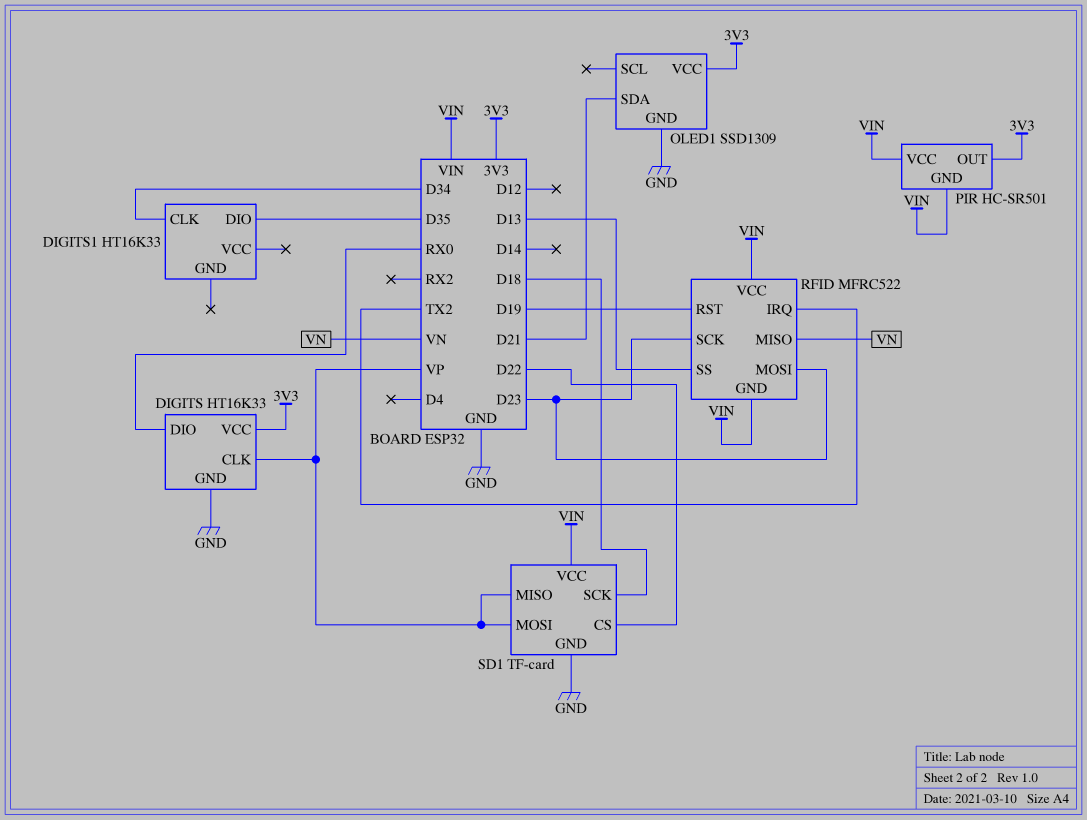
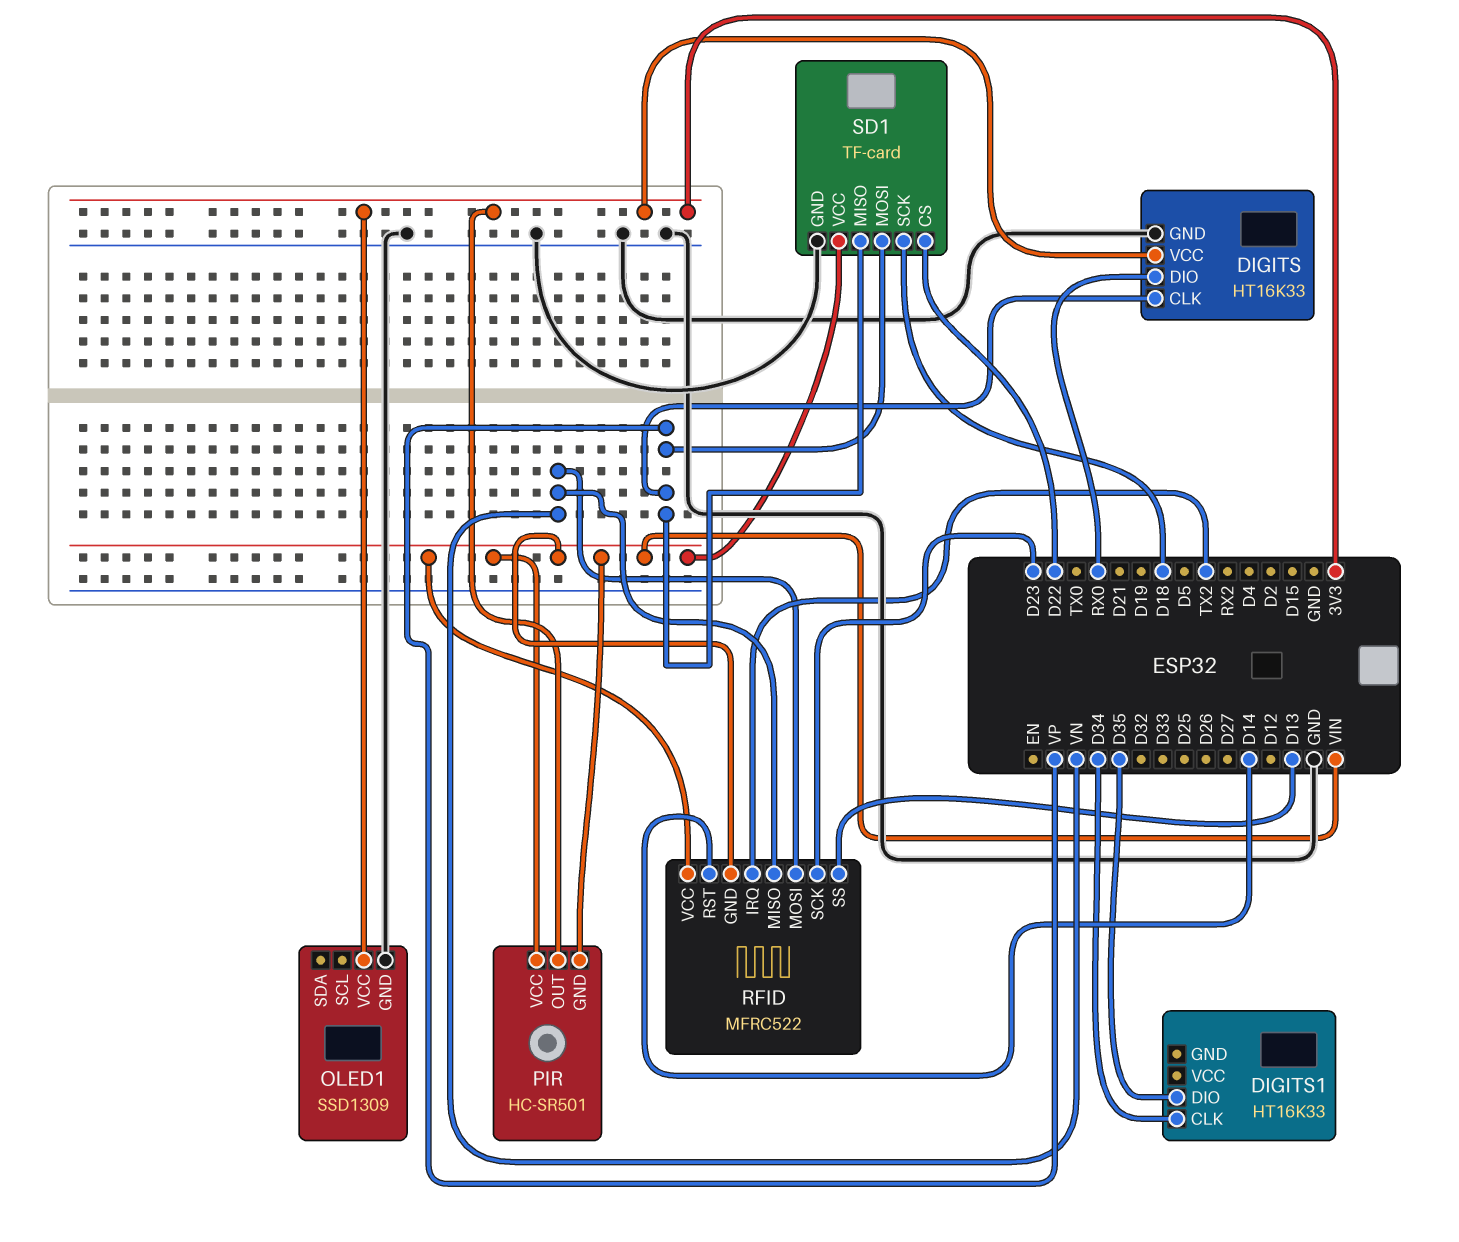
OLED1 pin SDA: D21 -> none
RFID pin MOSI: D23 -> VN
RFID pin RST: D19 -> D14

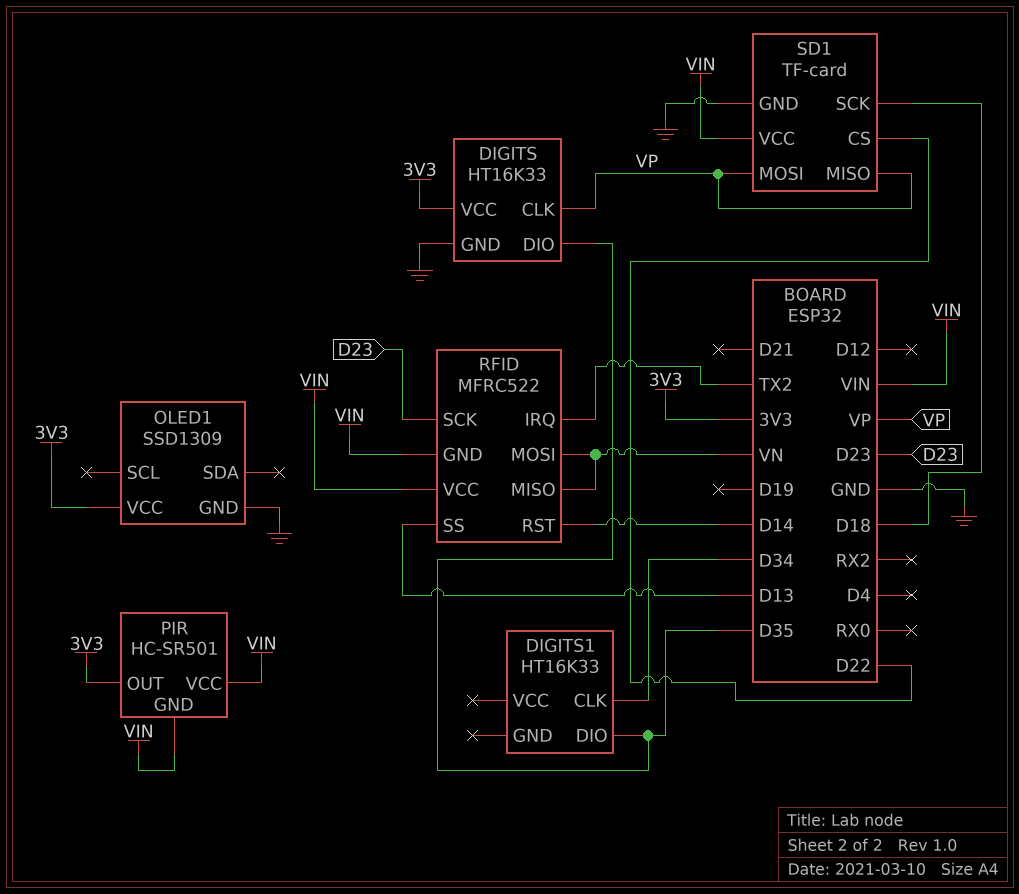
DIGITS pin DIO: RX0 -> D35

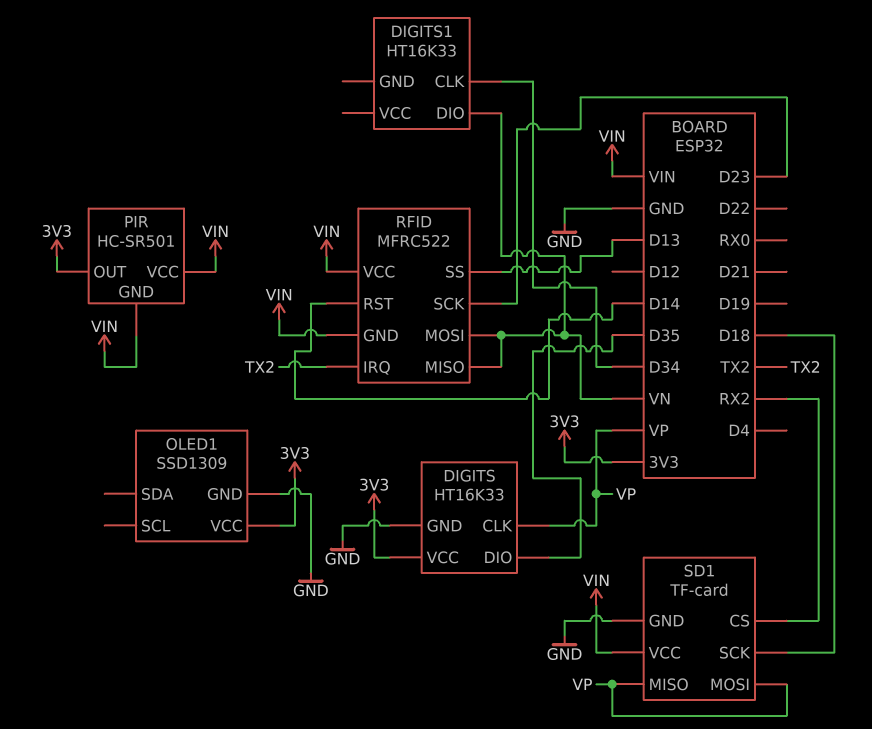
DIGITS1 pin DIO: D35 -> VN
SD1 pin CS: D22 -> RX2

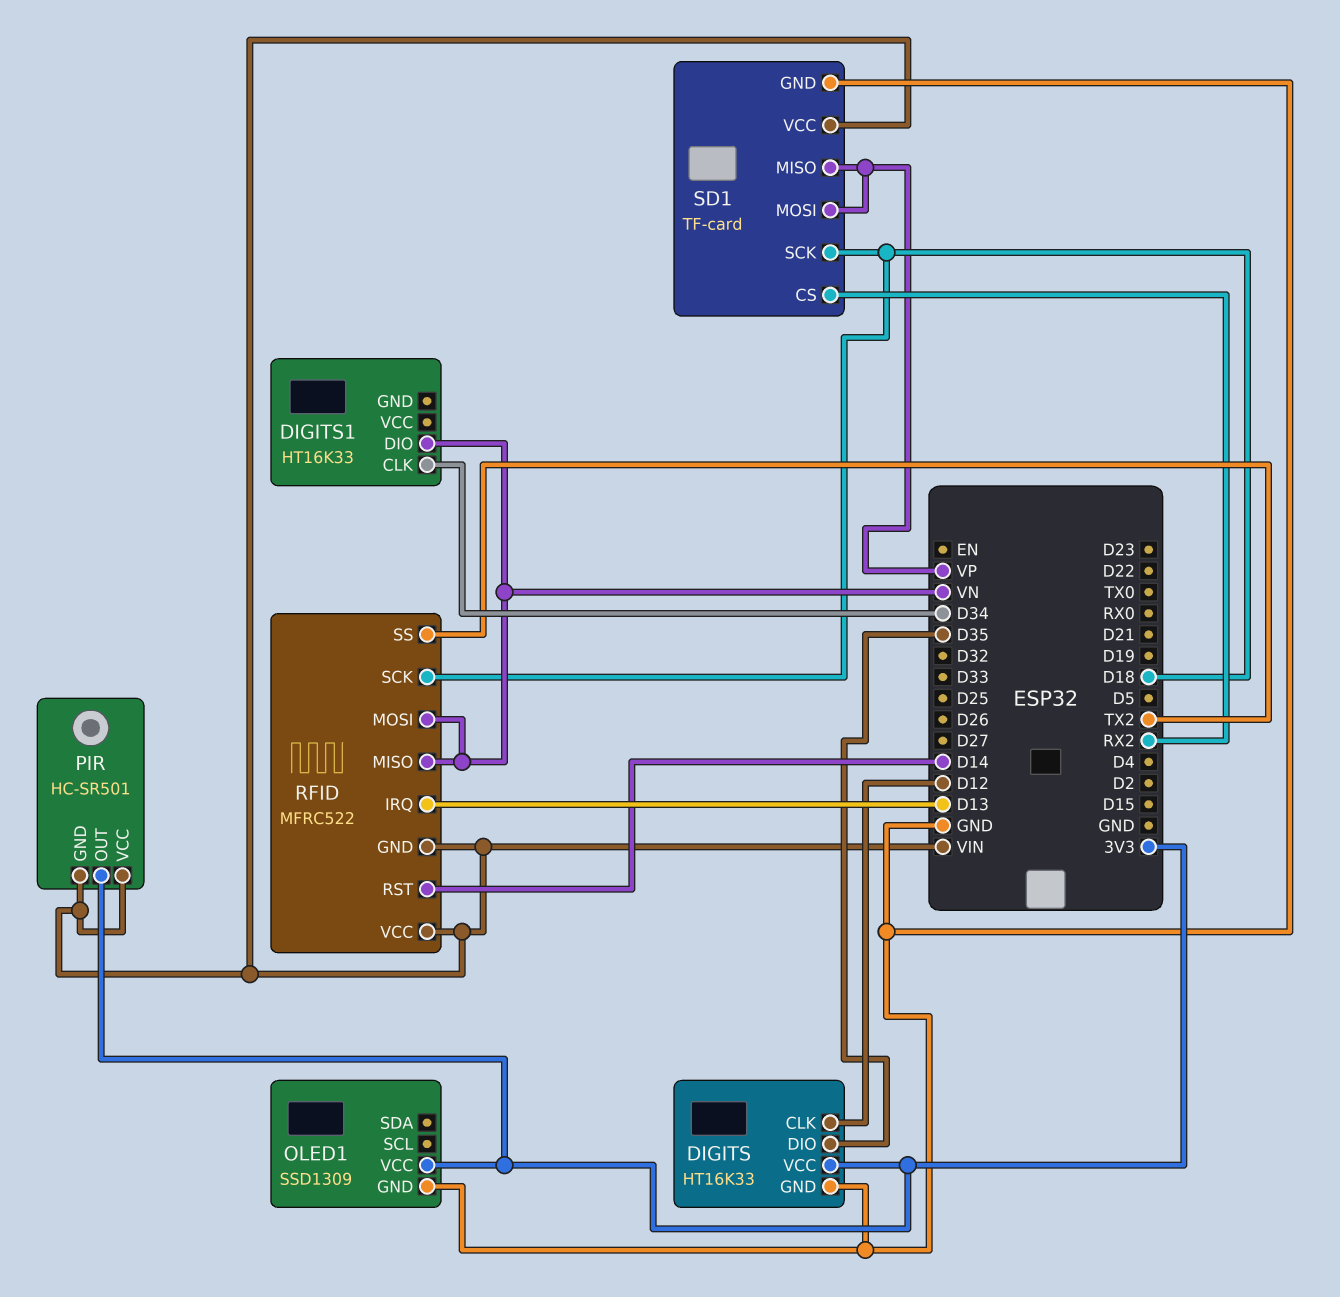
DIGITS pin CLK: VP -> D12
RFID pin IRQ: TX2 -> D13
RFID pin SCK: D23 -> D18
RFID pin SS: D13 -> TX2

